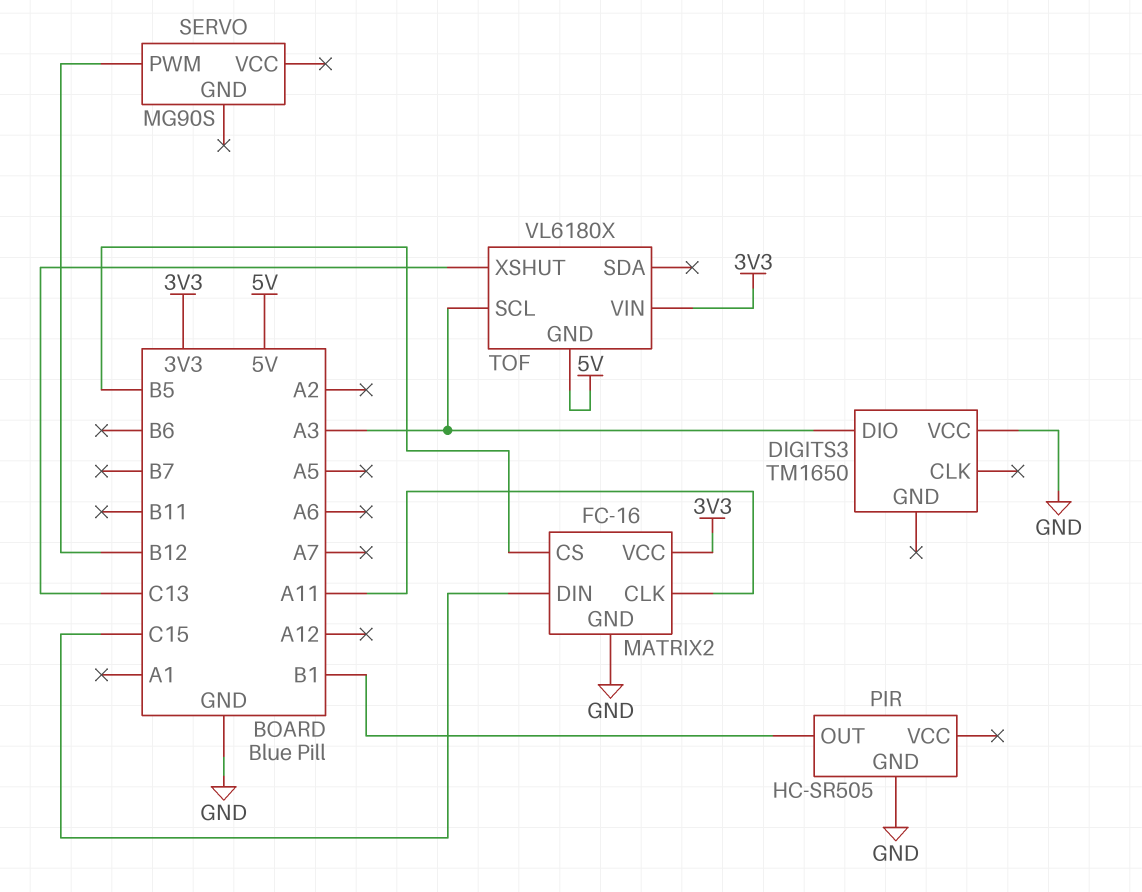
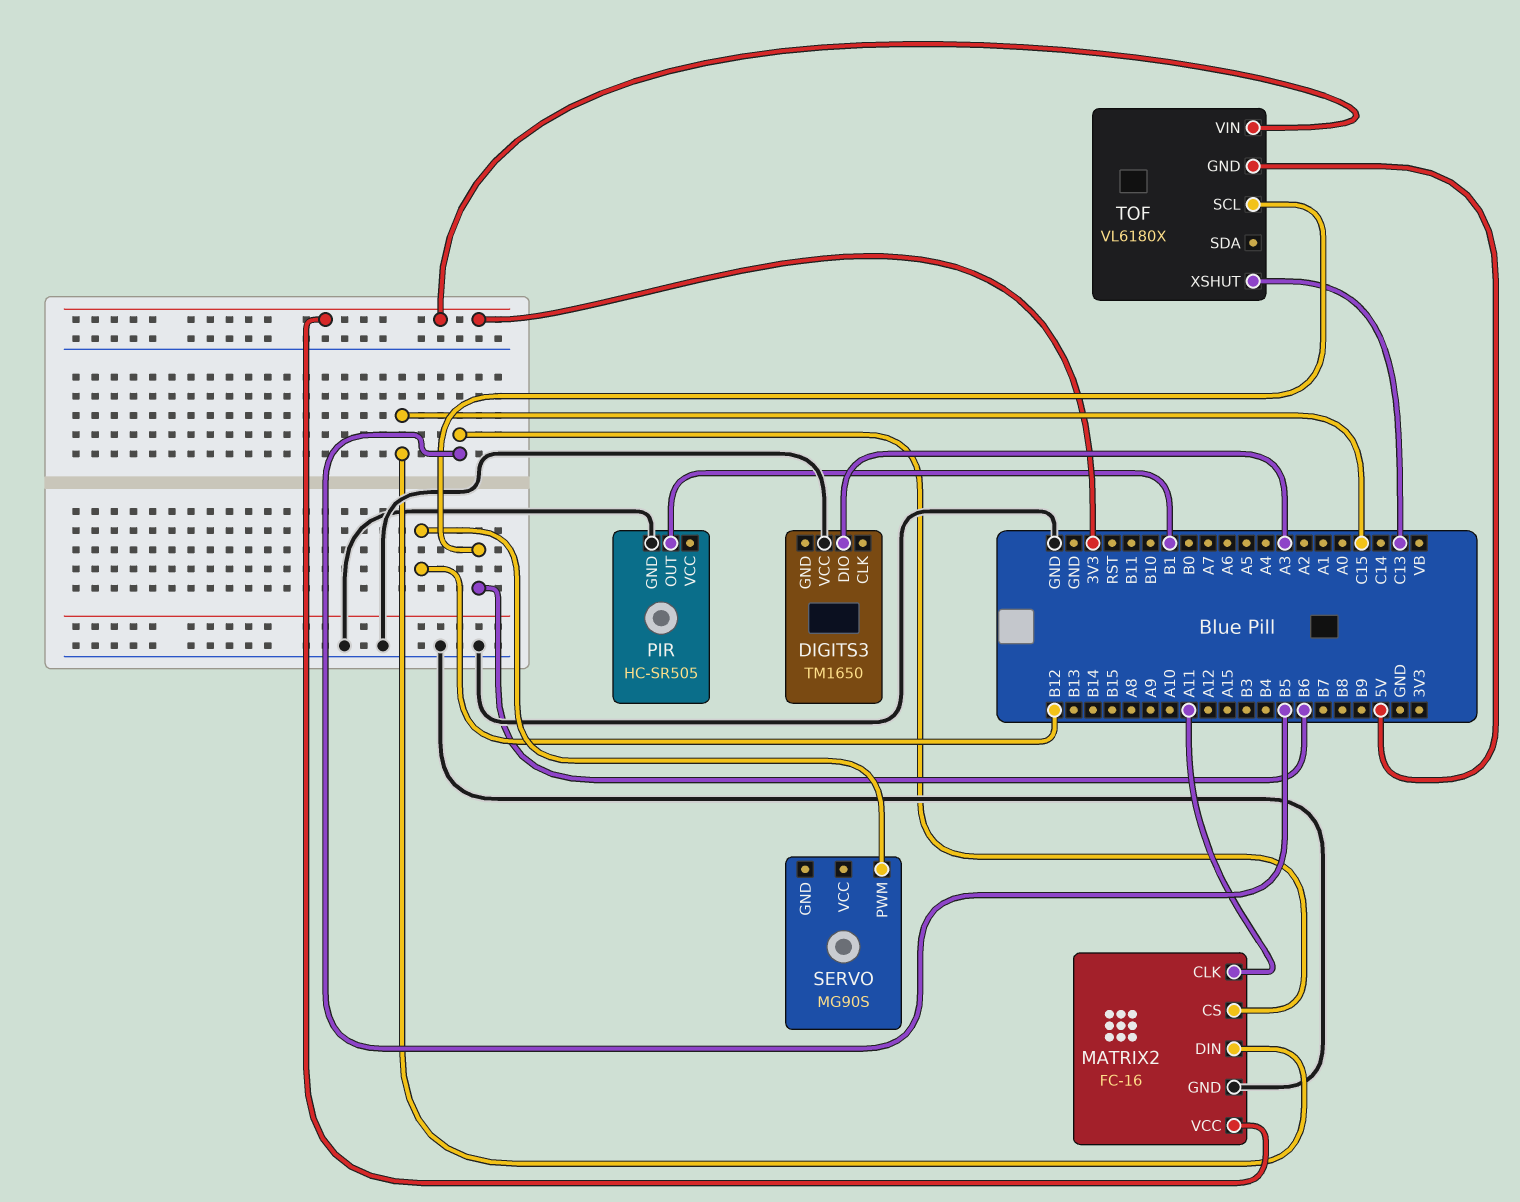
TOF pin SCL: A3 -> B6

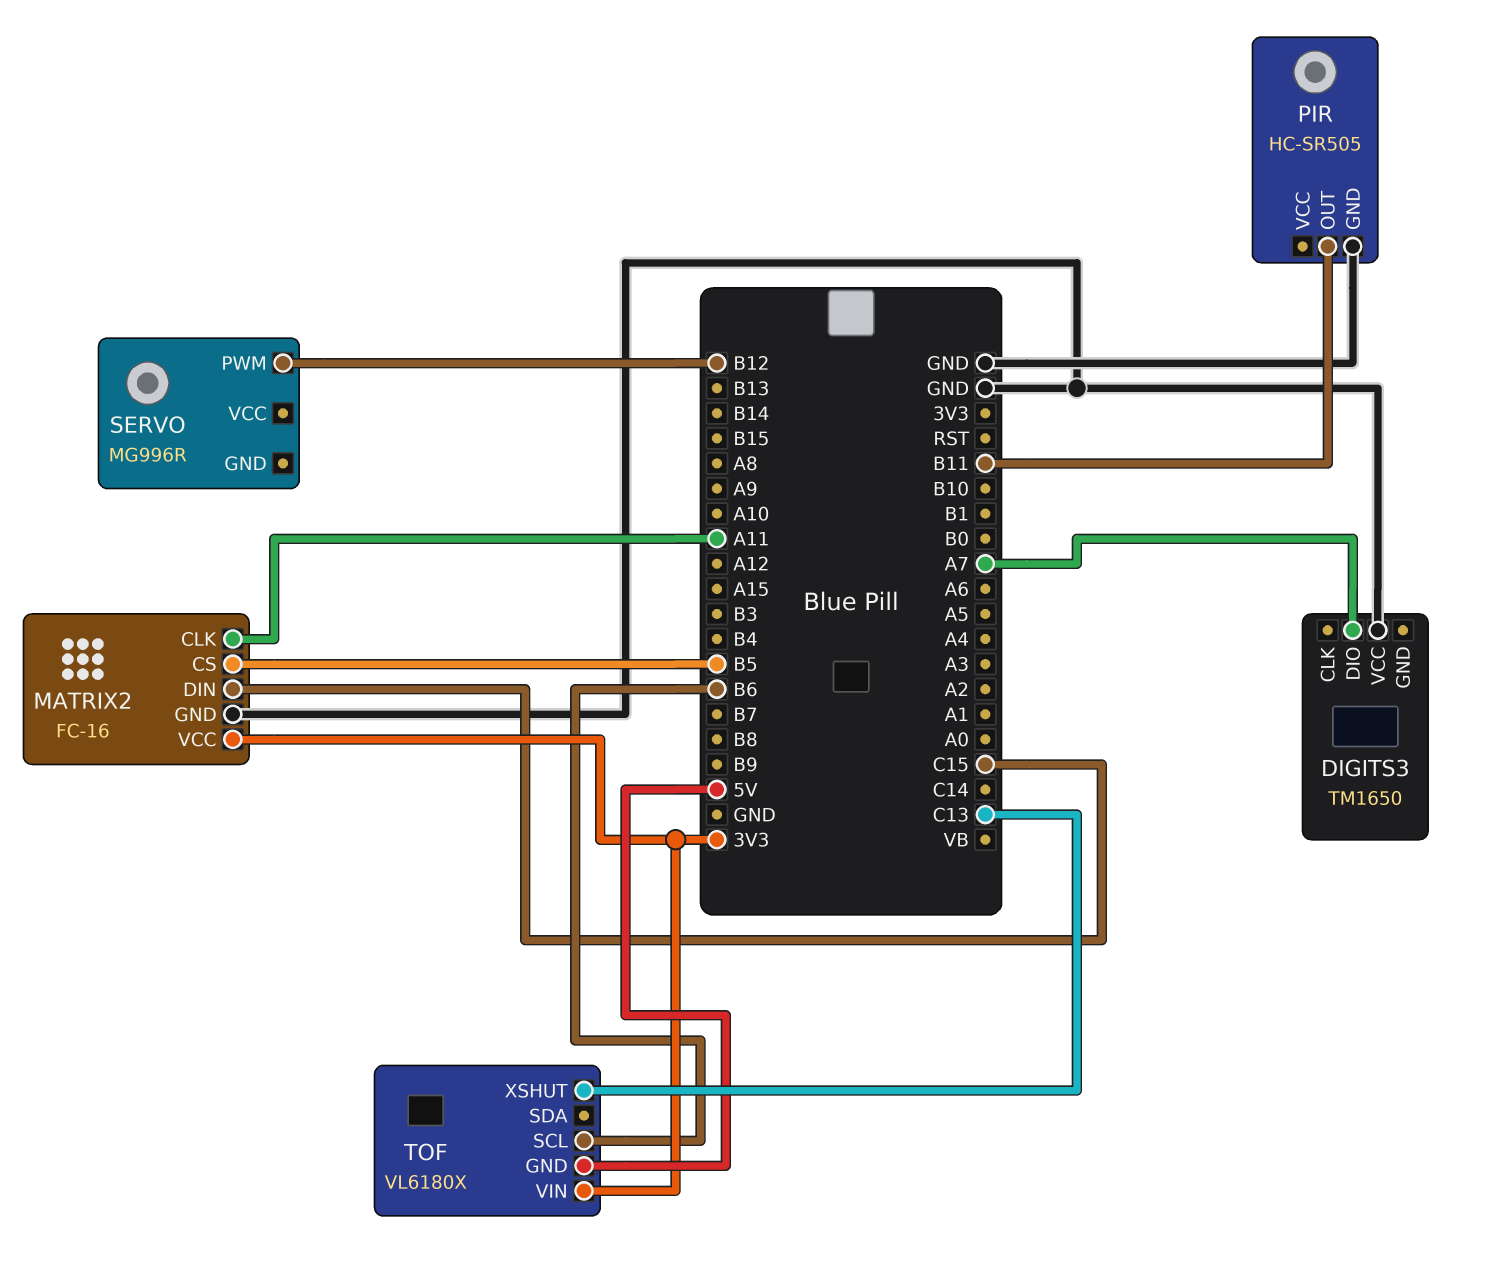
DIGITS3 pin DIO: A3 -> A7
PIR pin OUT: B1 -> B11
SERVO: MG90S -> MG996R

